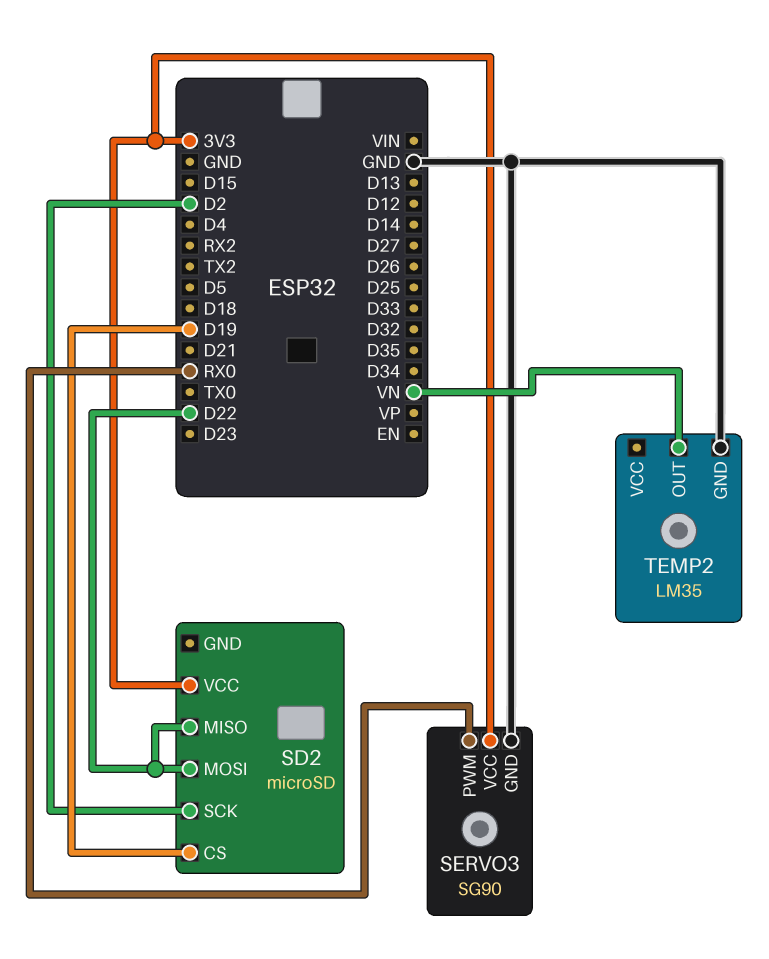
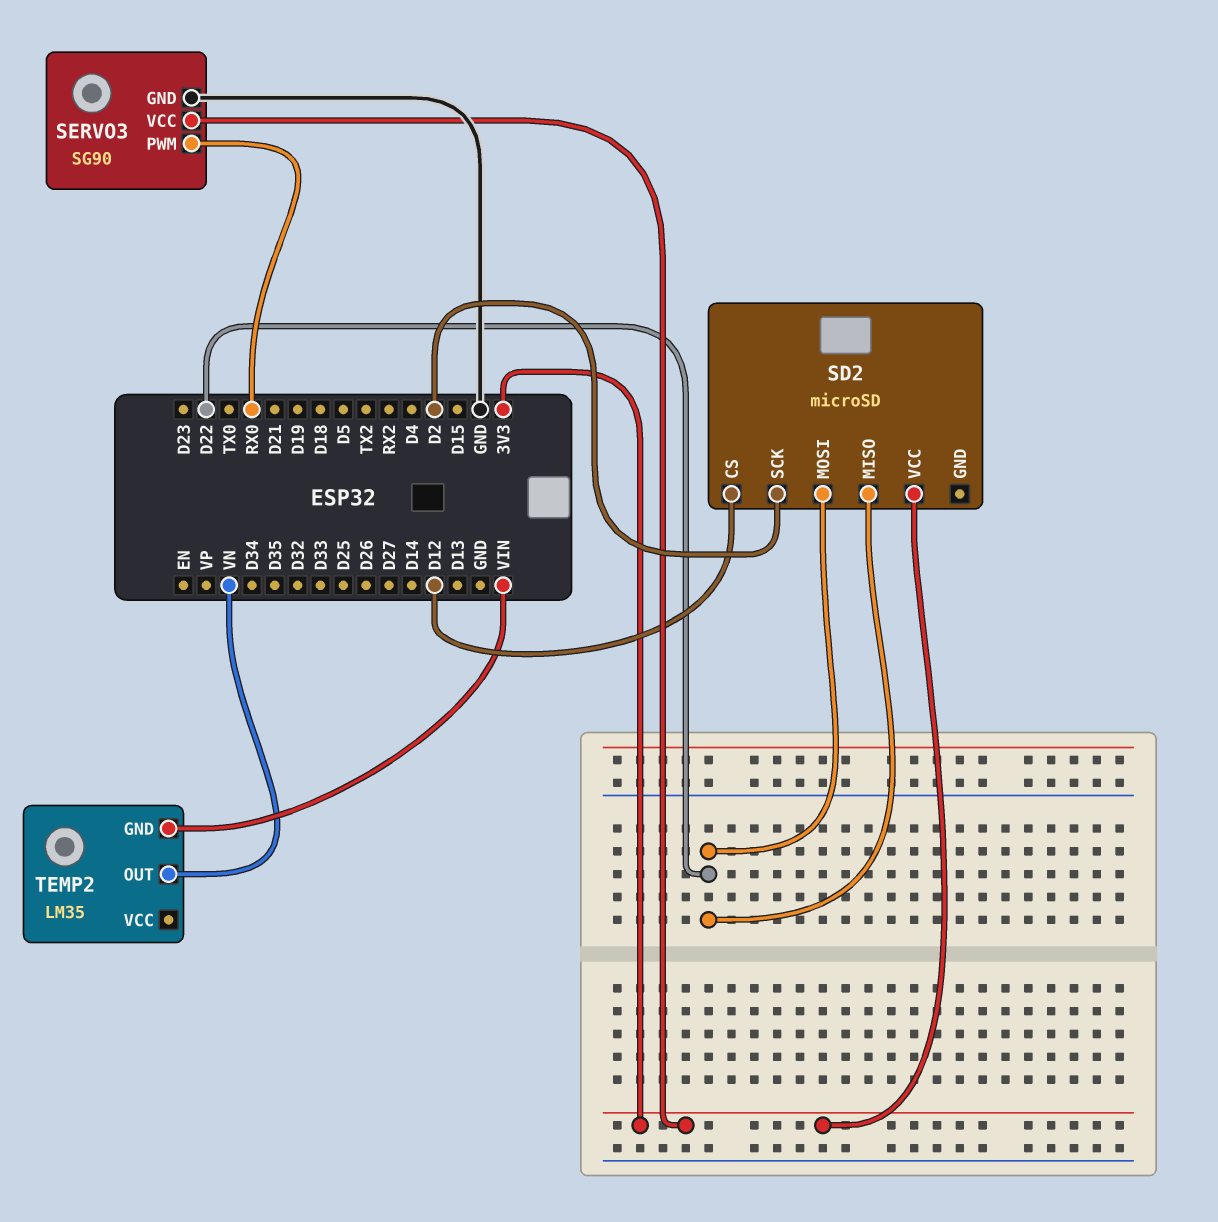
SD2 pin CS: D19 -> D12
TEMP2 pin GND: GND -> VIN

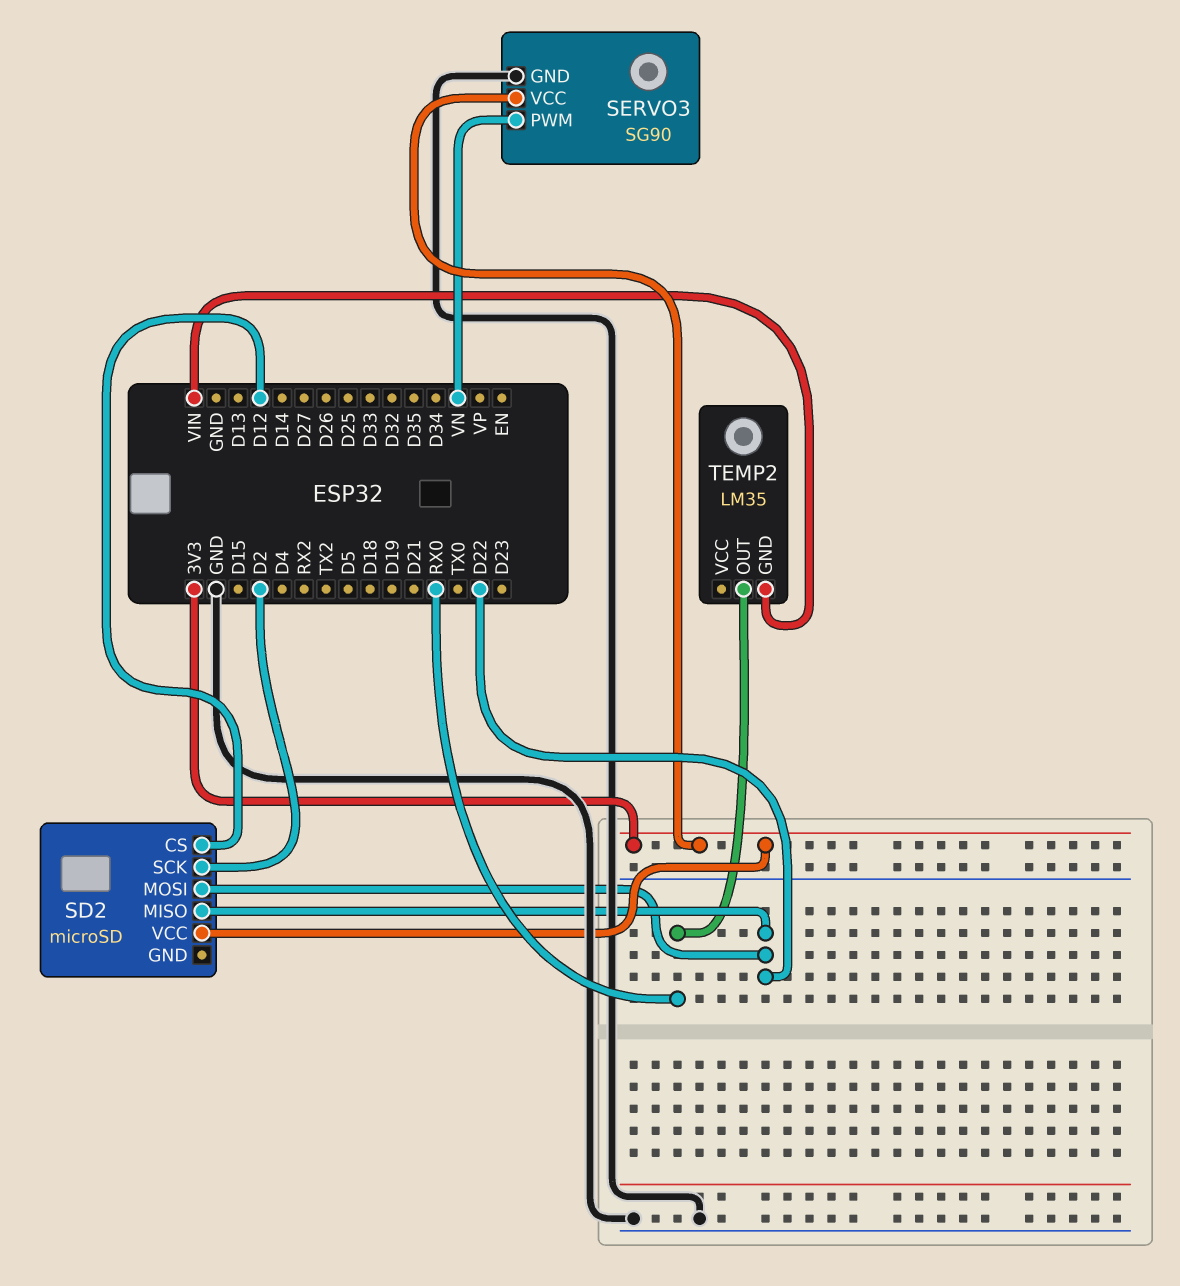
SERVO3 pin PWM: RX0 -> VN
TEMP2 pin OUT: VN -> RX0

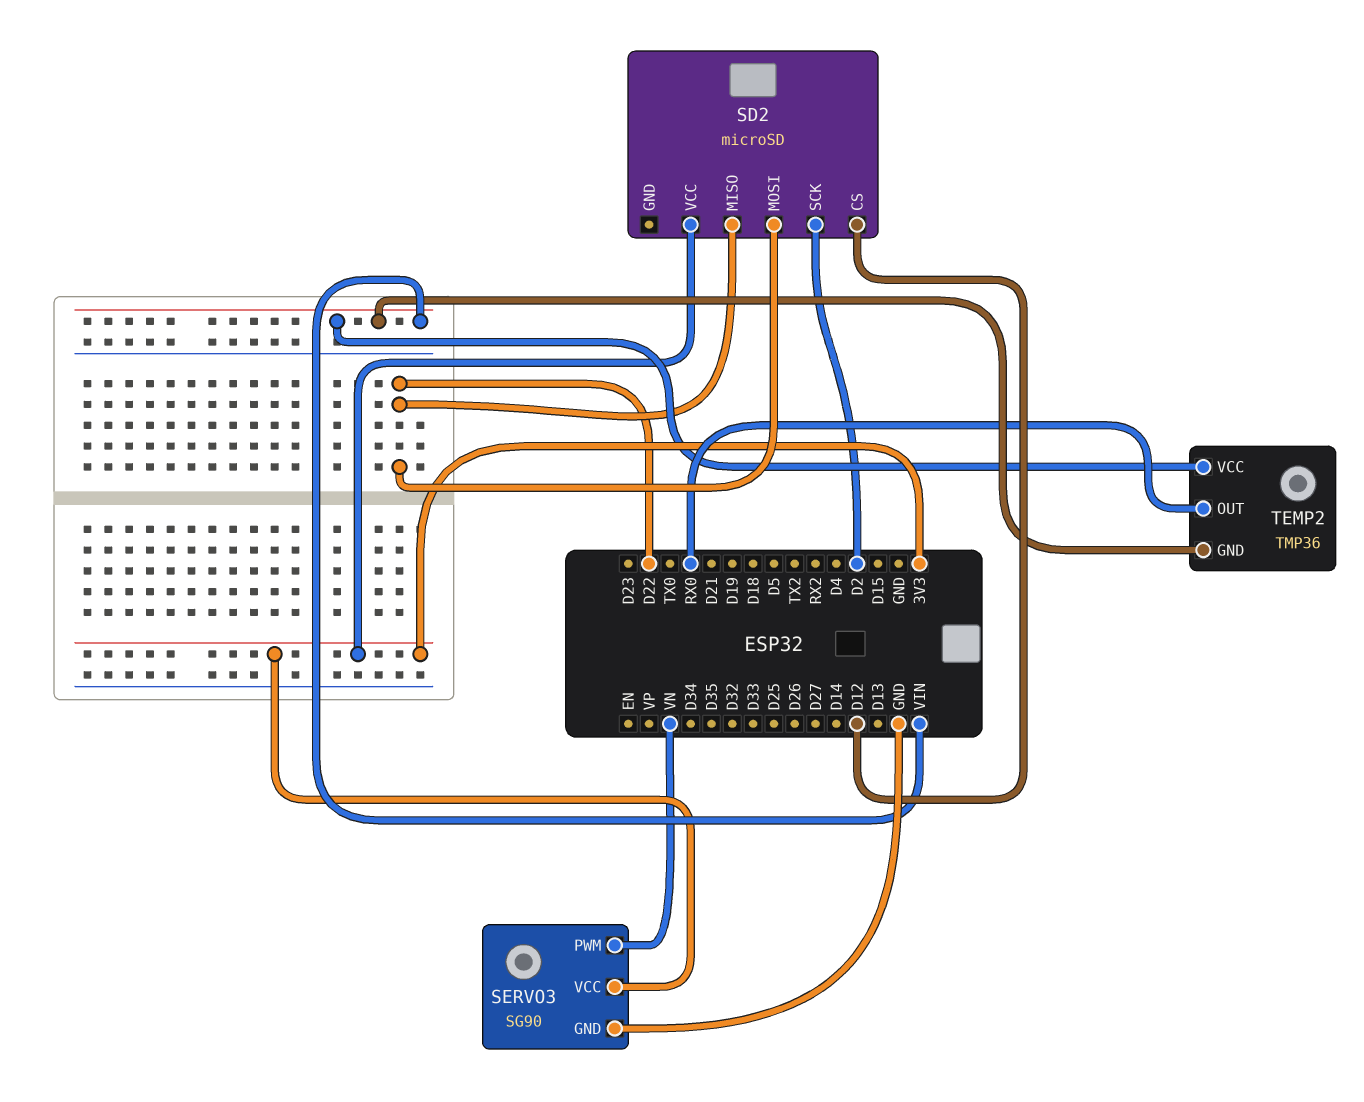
TEMP2: LM35 -> TMP36
TEMP2 pin VCC: none -> VIN

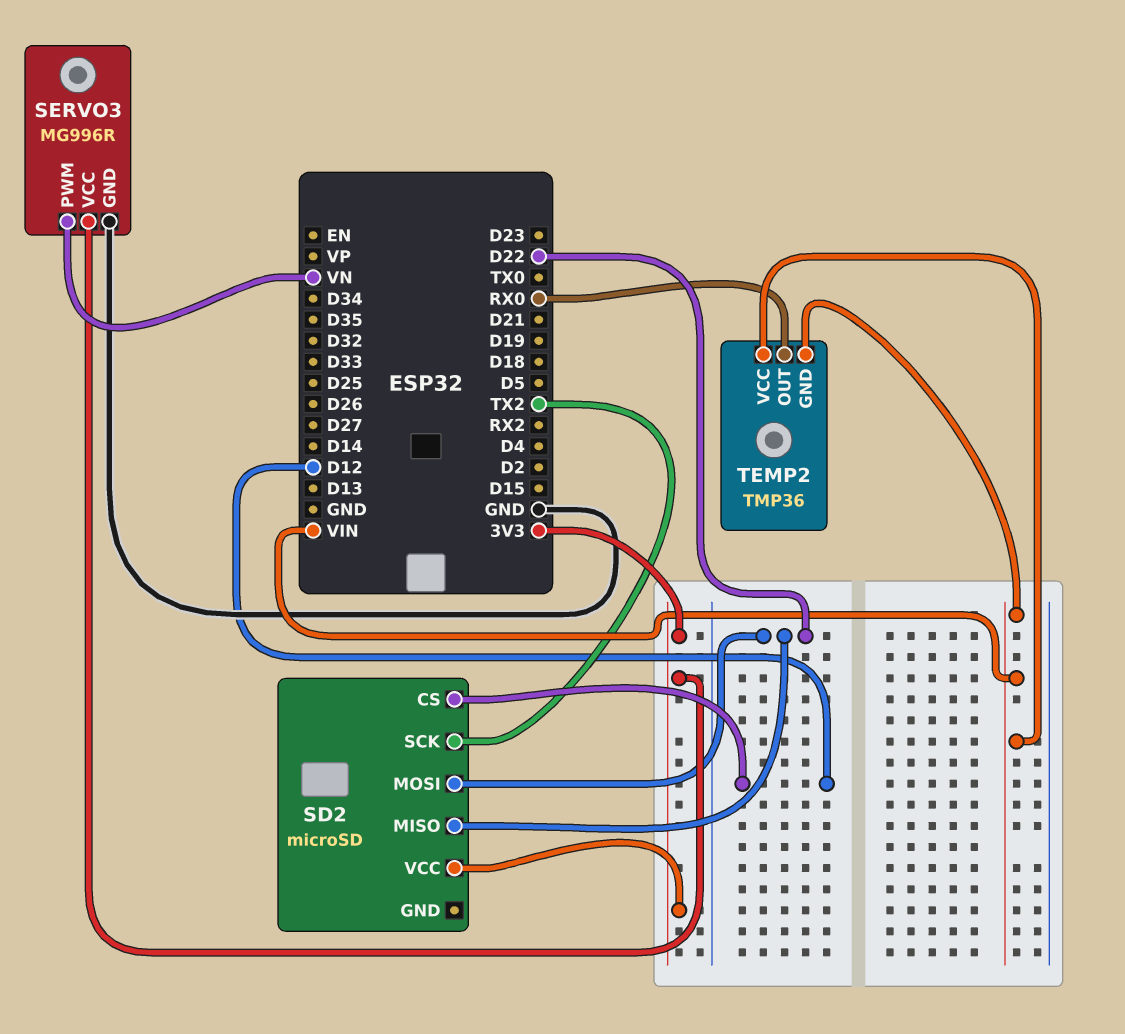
SD2 pin SCK: D2 -> TX2
SERVO3: SG90 -> MG996R

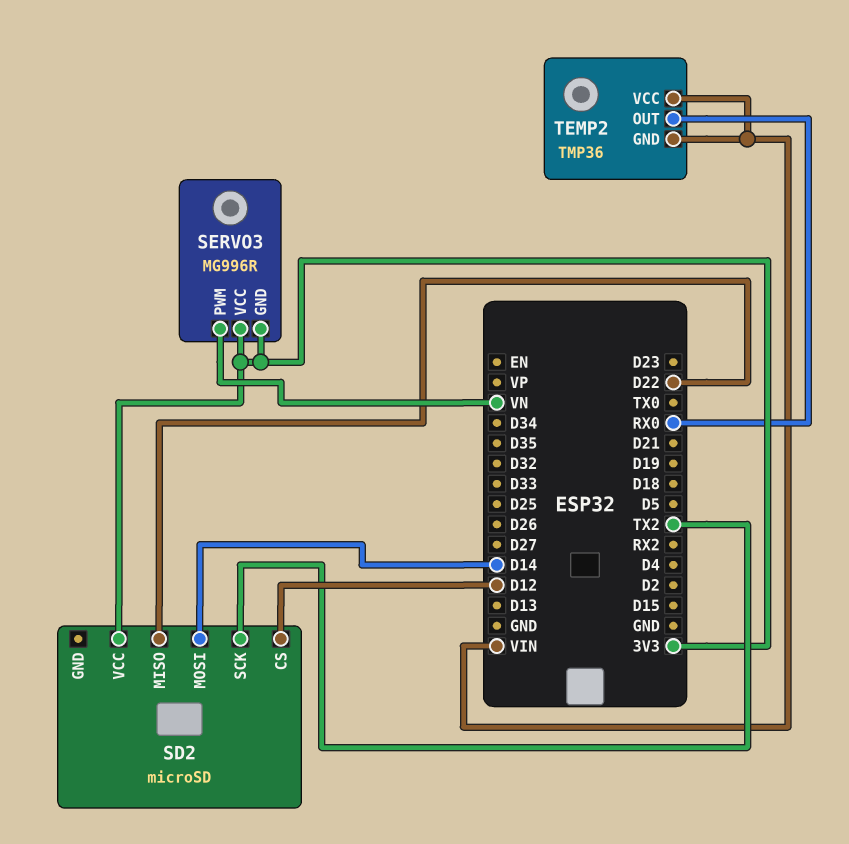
SD2 pin MOSI: D22 -> D14
SERVO3 pin GND: GND -> 3V3

